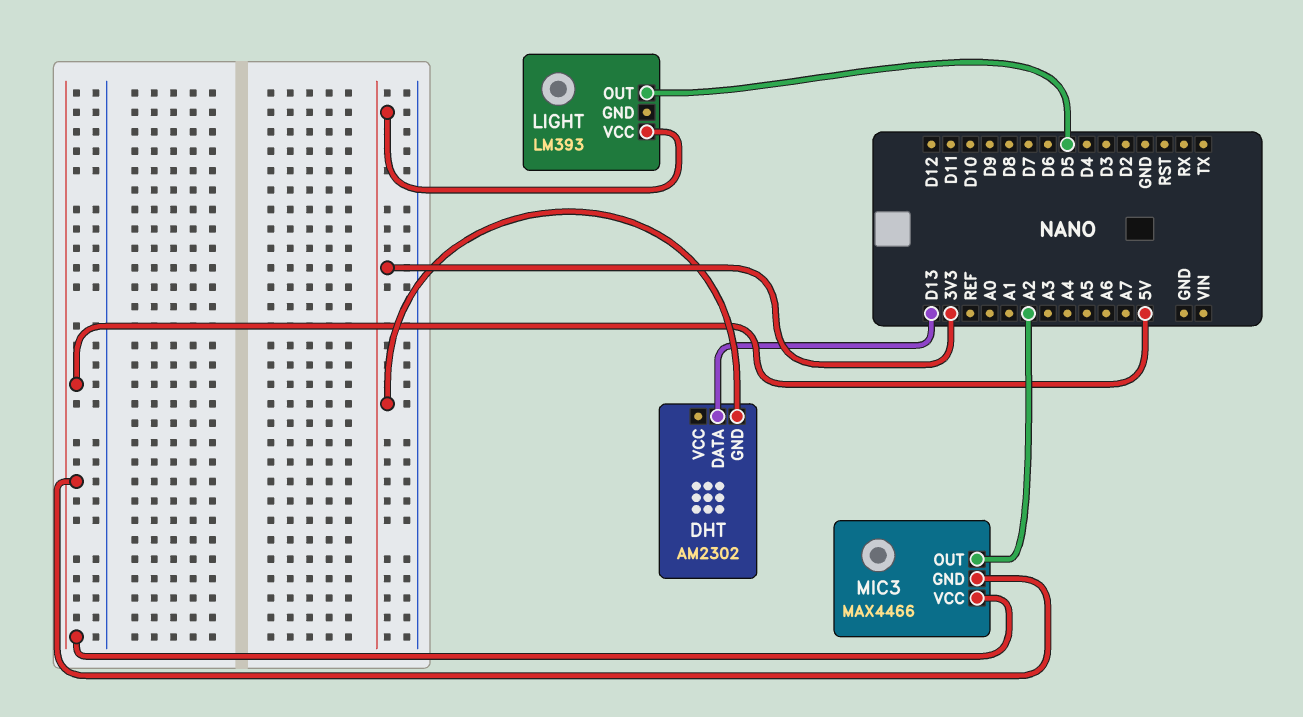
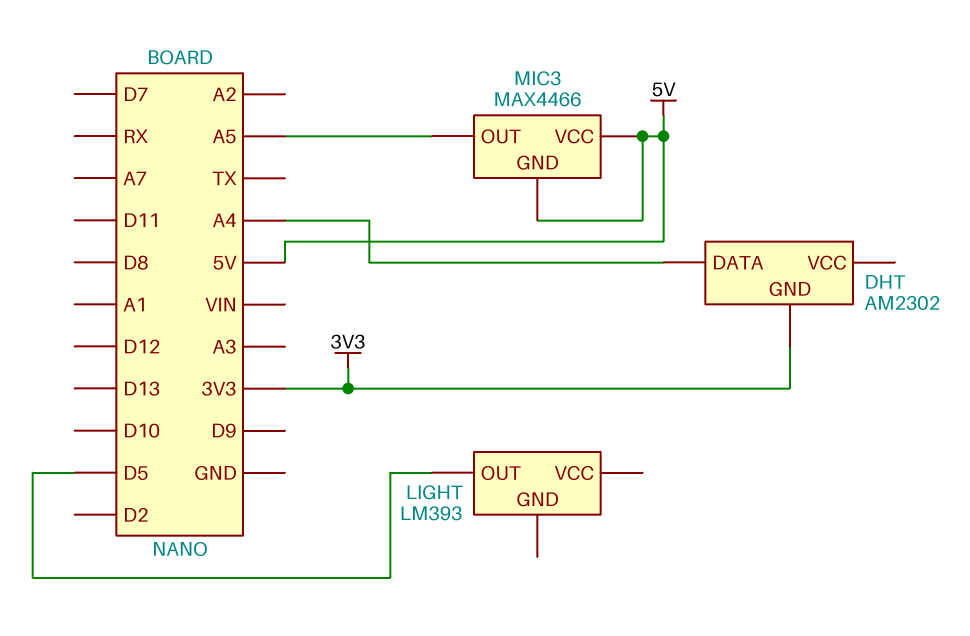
DHT pin DATA: D13 -> A4
LIGHT pin VCC: 3V3 -> none
MIC3 pin OUT: A2 -> A5

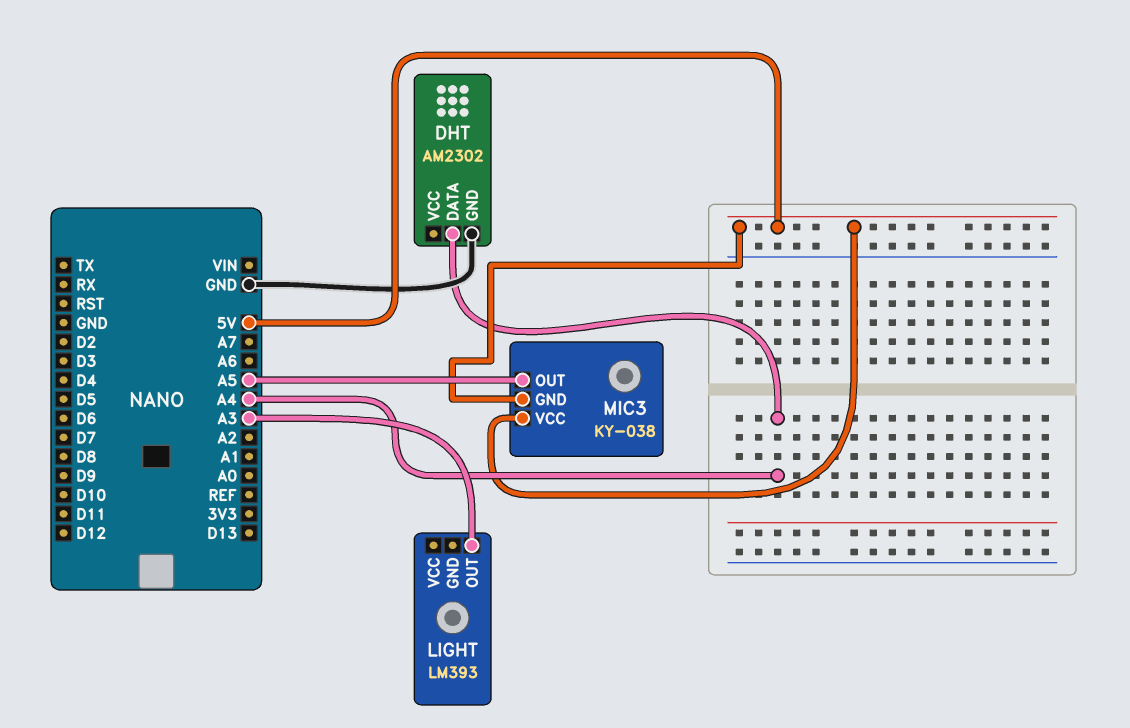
DHT pin GND: 3V3 -> GND
LIGHT pin OUT: D5 -> A3
MIC3: MAX4466 -> KY-038

